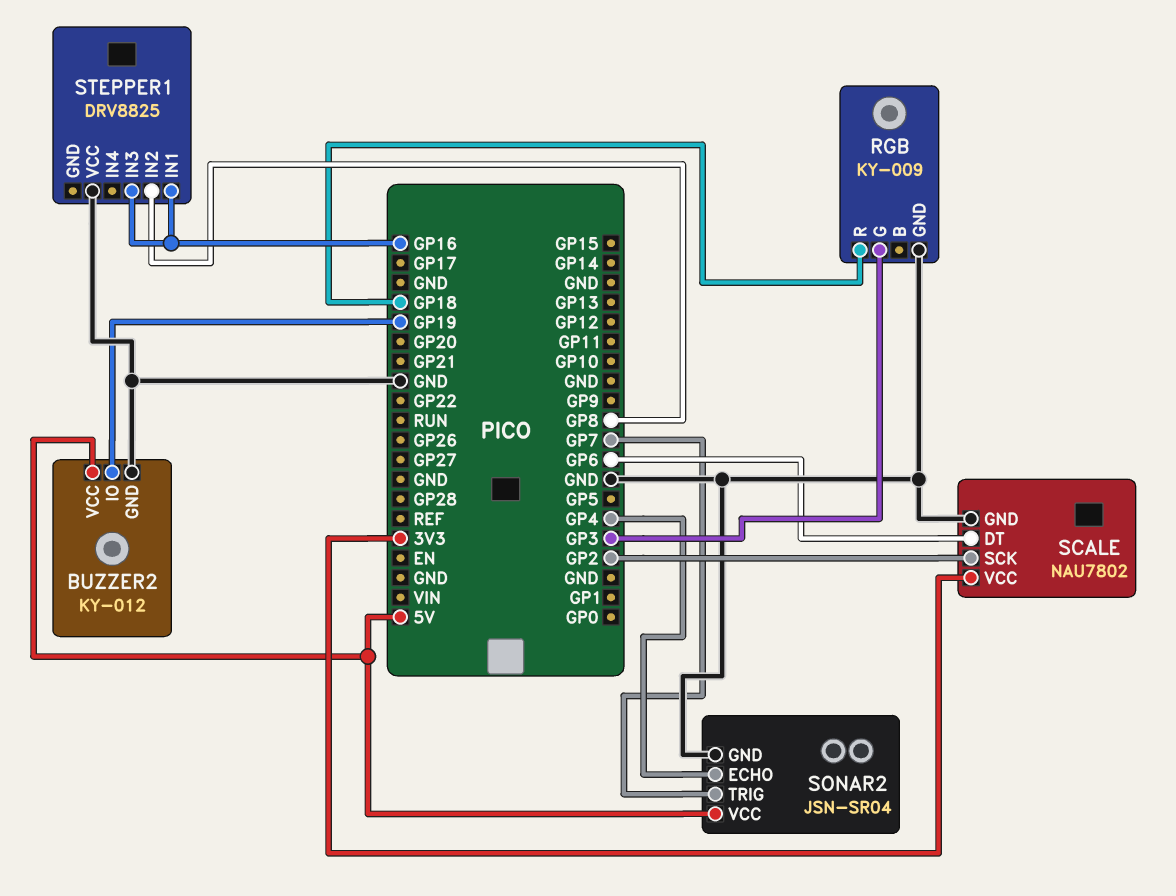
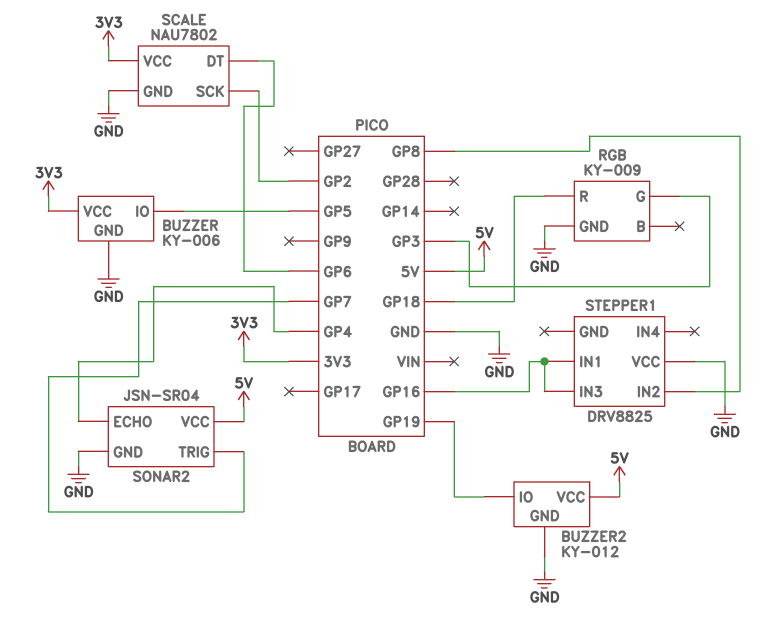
BUZZER: none -> KY-006
BUZZER pin GND: none -> GND
BUZZER pin IO: none -> GP5
BUZZER pin VCC: none -> 3V3

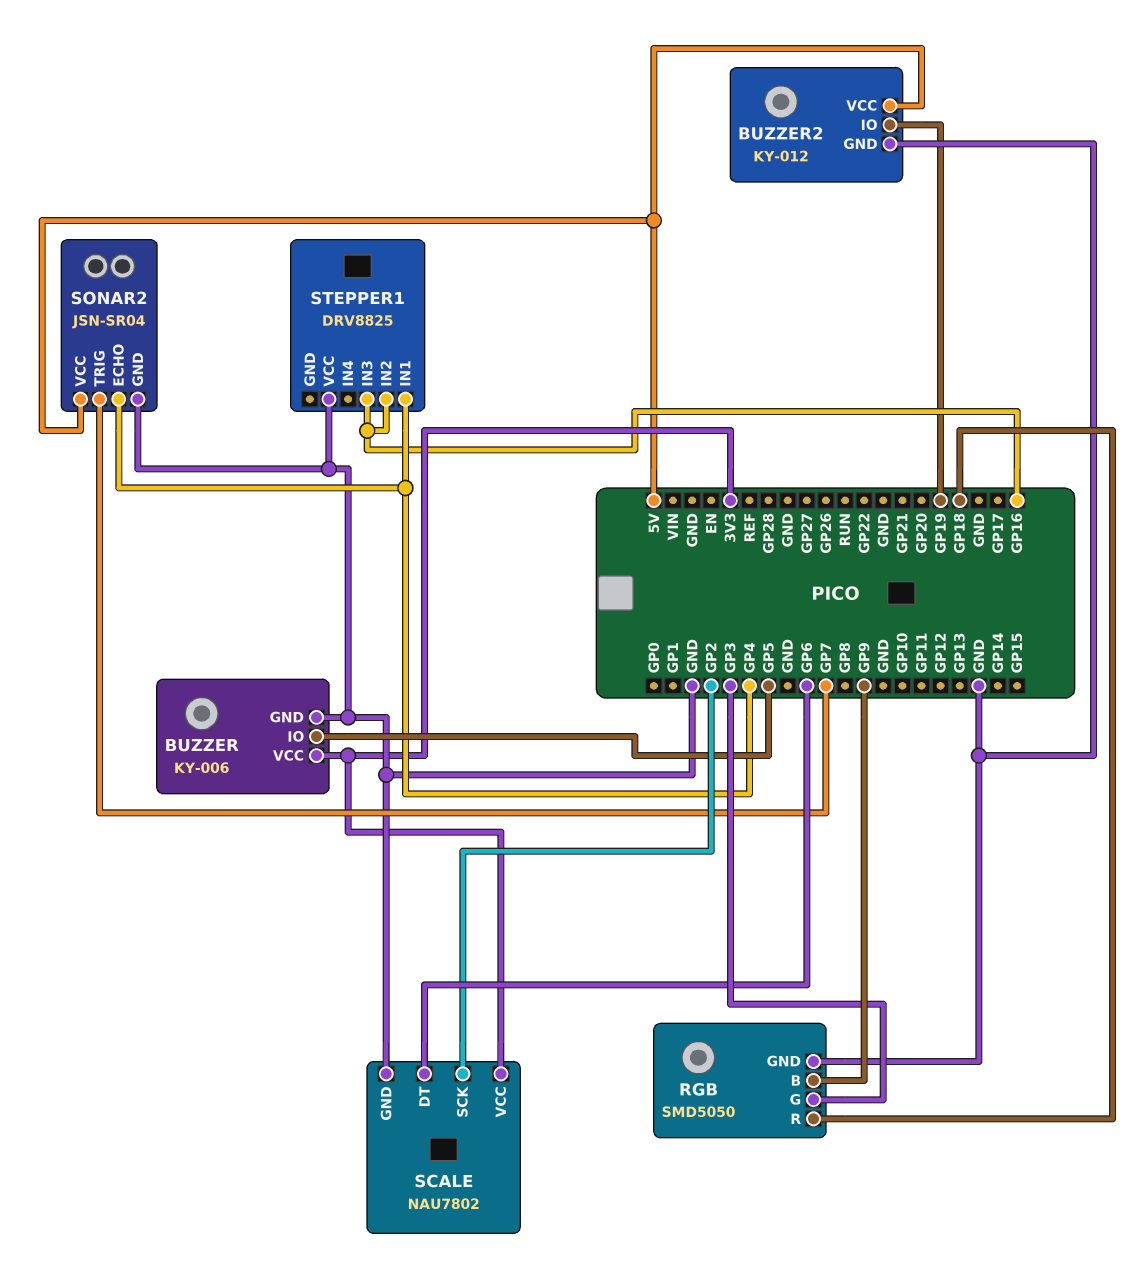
RGB: KY-009 -> SMD5050
RGB pin B: none -> GP9
STEPPER1 pin IN1: GP16 -> GP4
STEPPER1 pin IN2: GP8 -> GP16

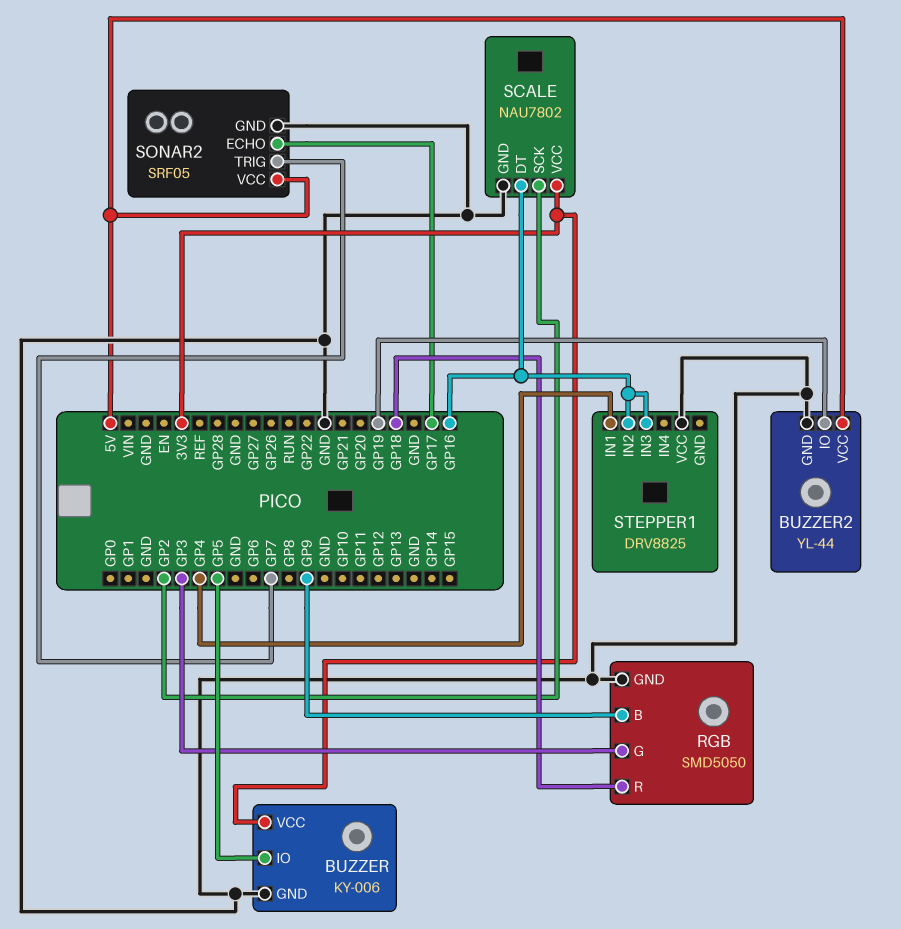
BUZZER2: KY-012 -> YL-44
SCALE pin DT: GP6 -> GP16
SONAR2: JSN-SR04 -> SRF05
SONAR2 pin ECHO: GP4 -> GP17

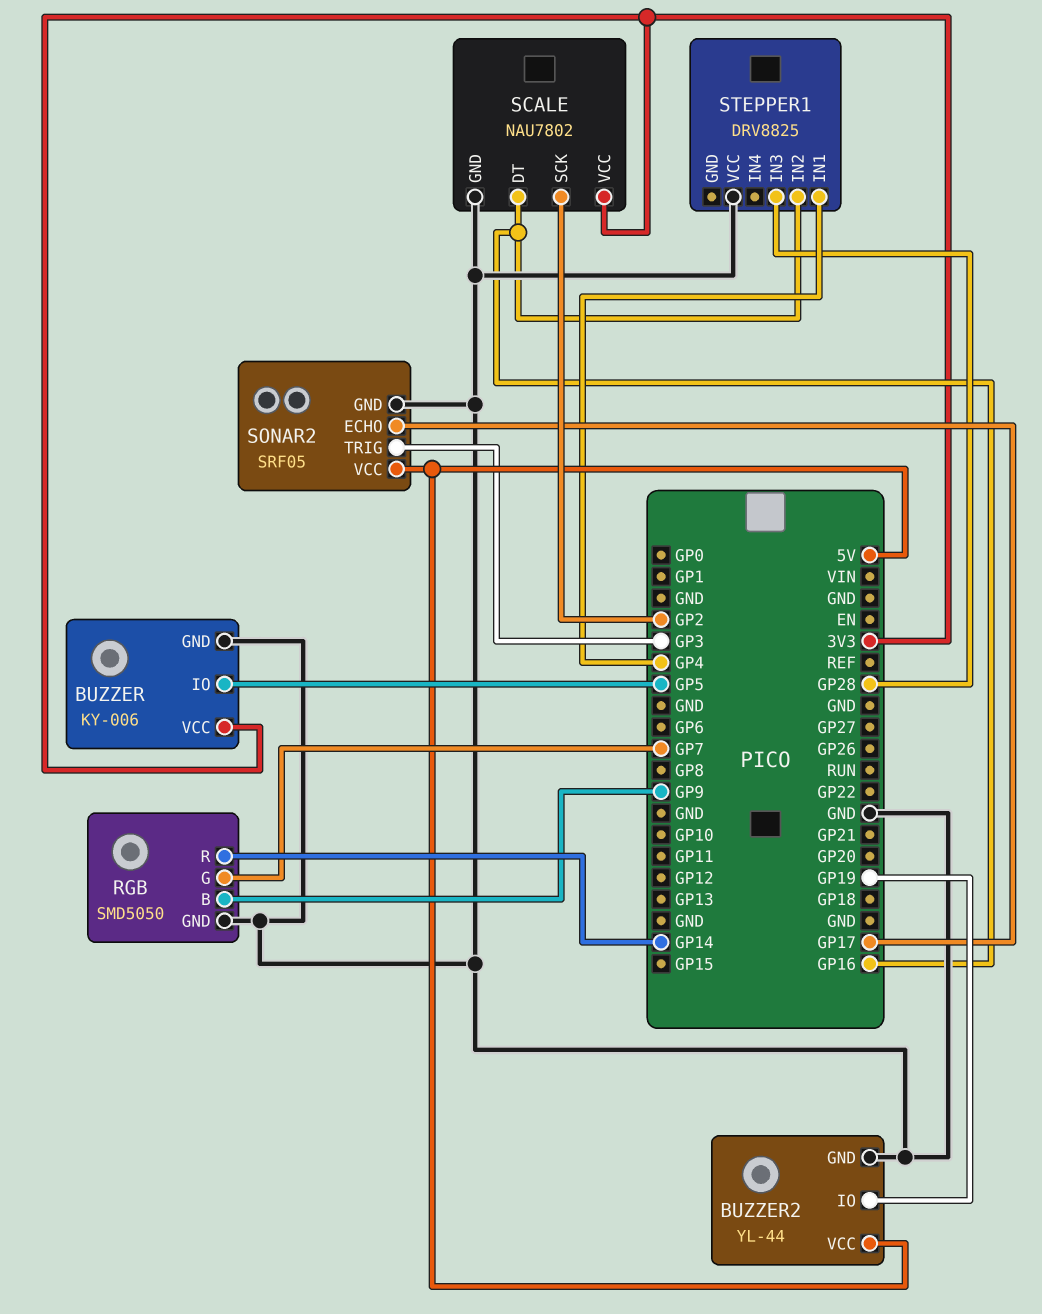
RGB pin G: GP3 -> GP7
RGB pin R: GP18 -> GP14
SONAR2 pin TRIG: GP7 -> GP3
STEPPER1 pin IN3: GP16 -> GP28

